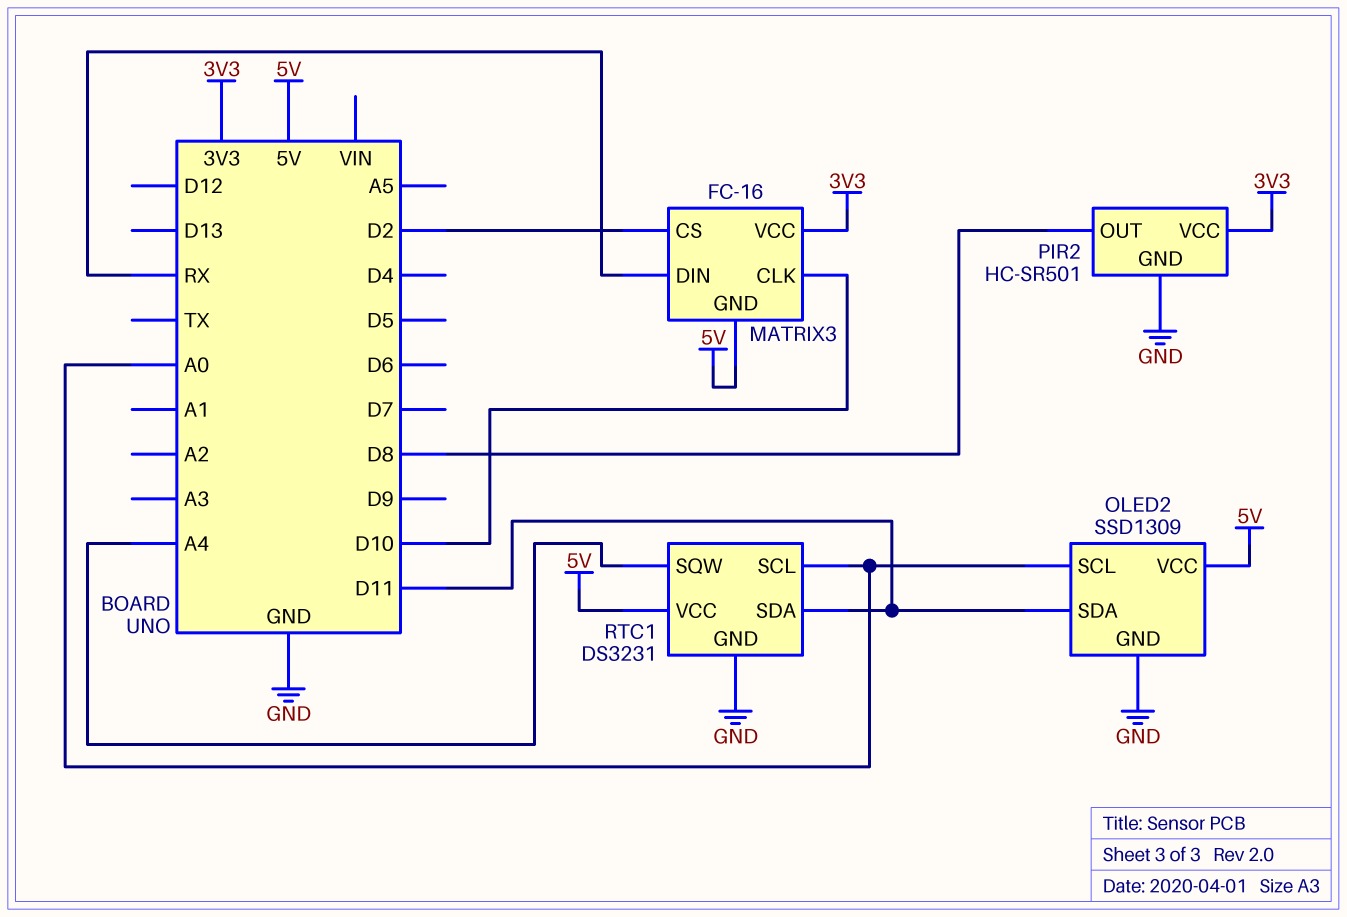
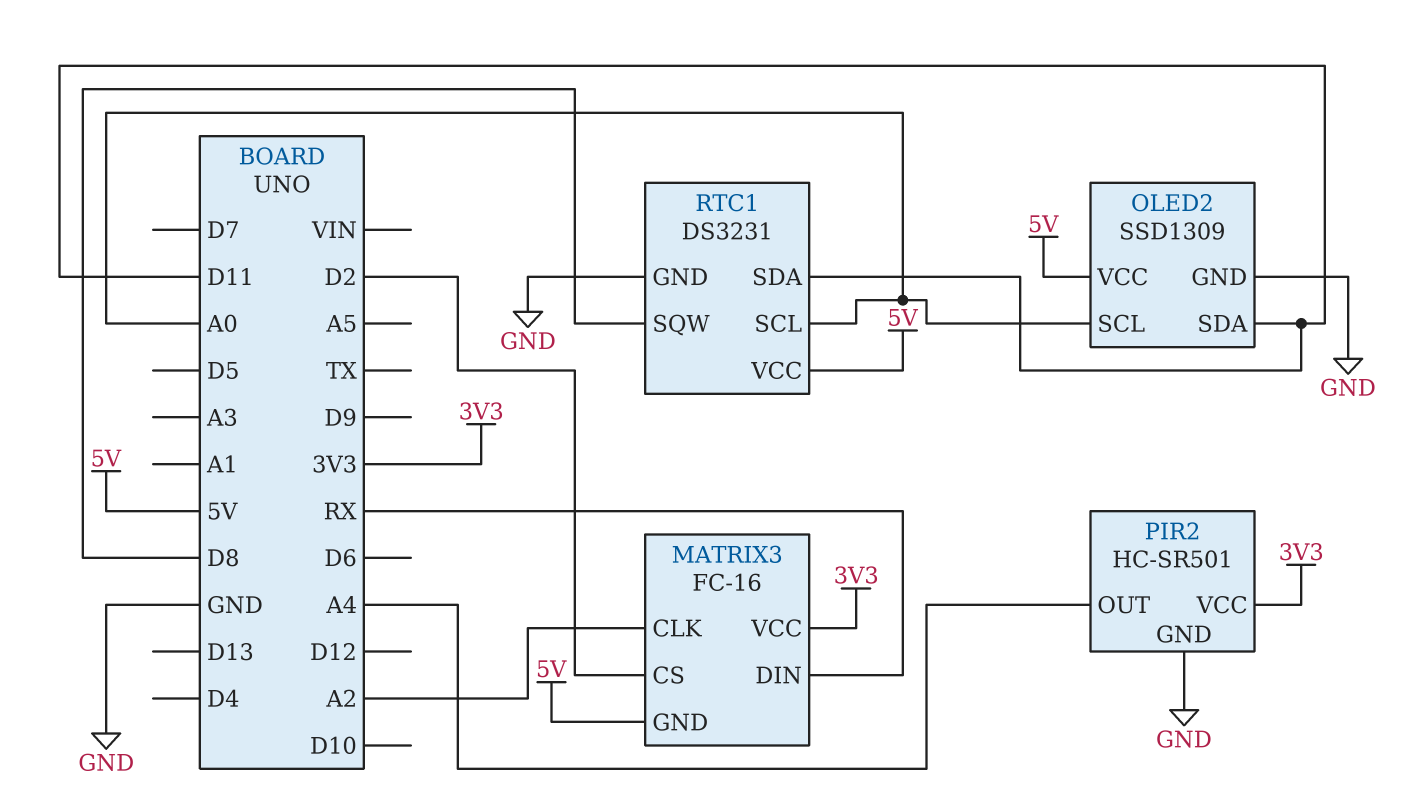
MATRIX3 pin CLK: D10 -> A2
PIR2 pin OUT: D8 -> A4
RTC1 pin SQW: A4 -> D8

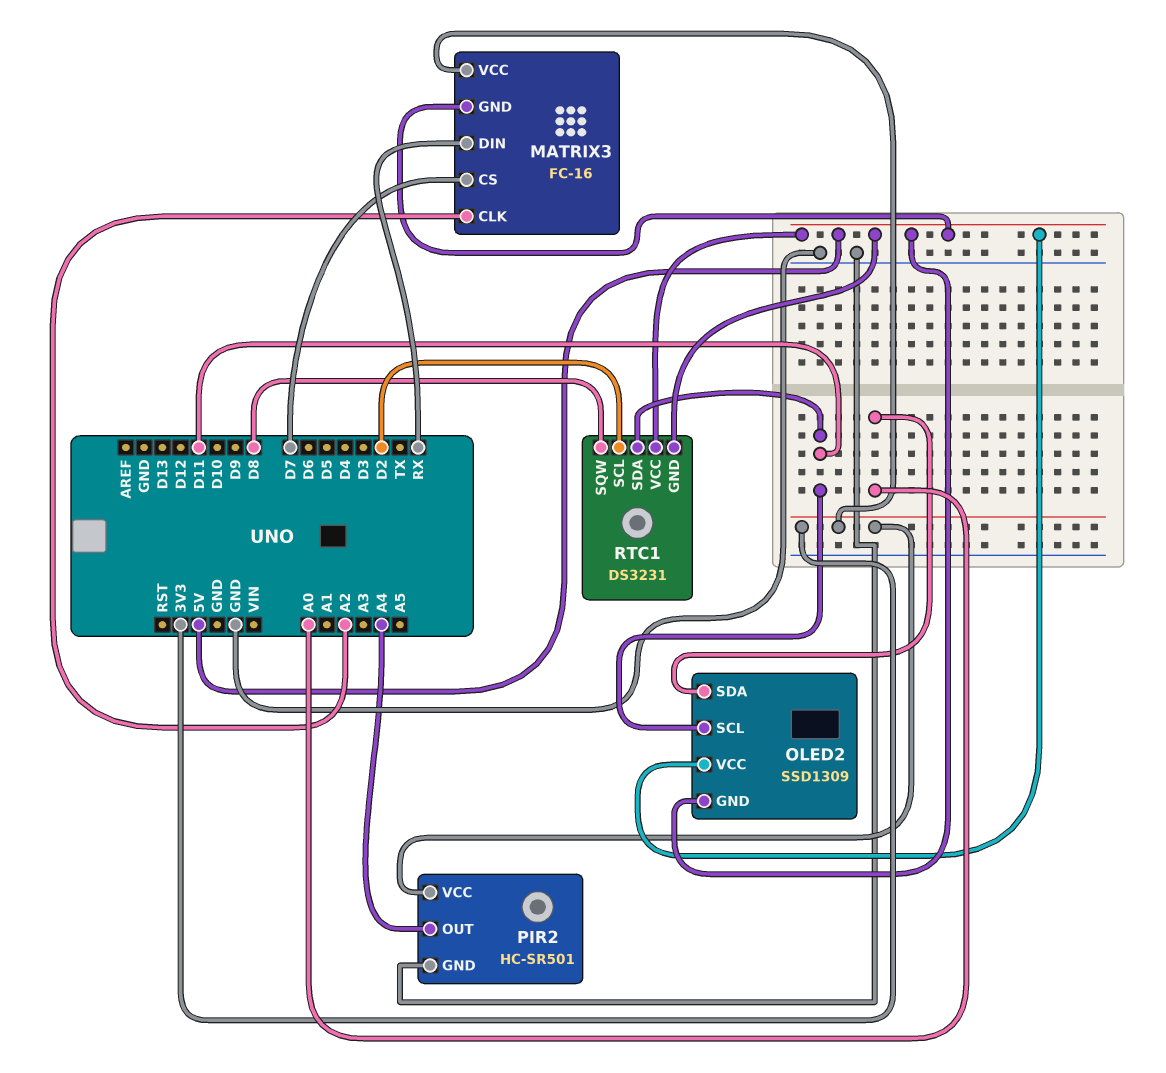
MATRIX3 pin CS: D2 -> D7
OLED2 pin GND: GND -> 5V
OLED2 pin SCL: A0 -> D11
OLED2 pin SDA: D11 -> A0
RTC1 pin GND: GND -> 5V
RTC1 pin SCL: A0 -> D2

